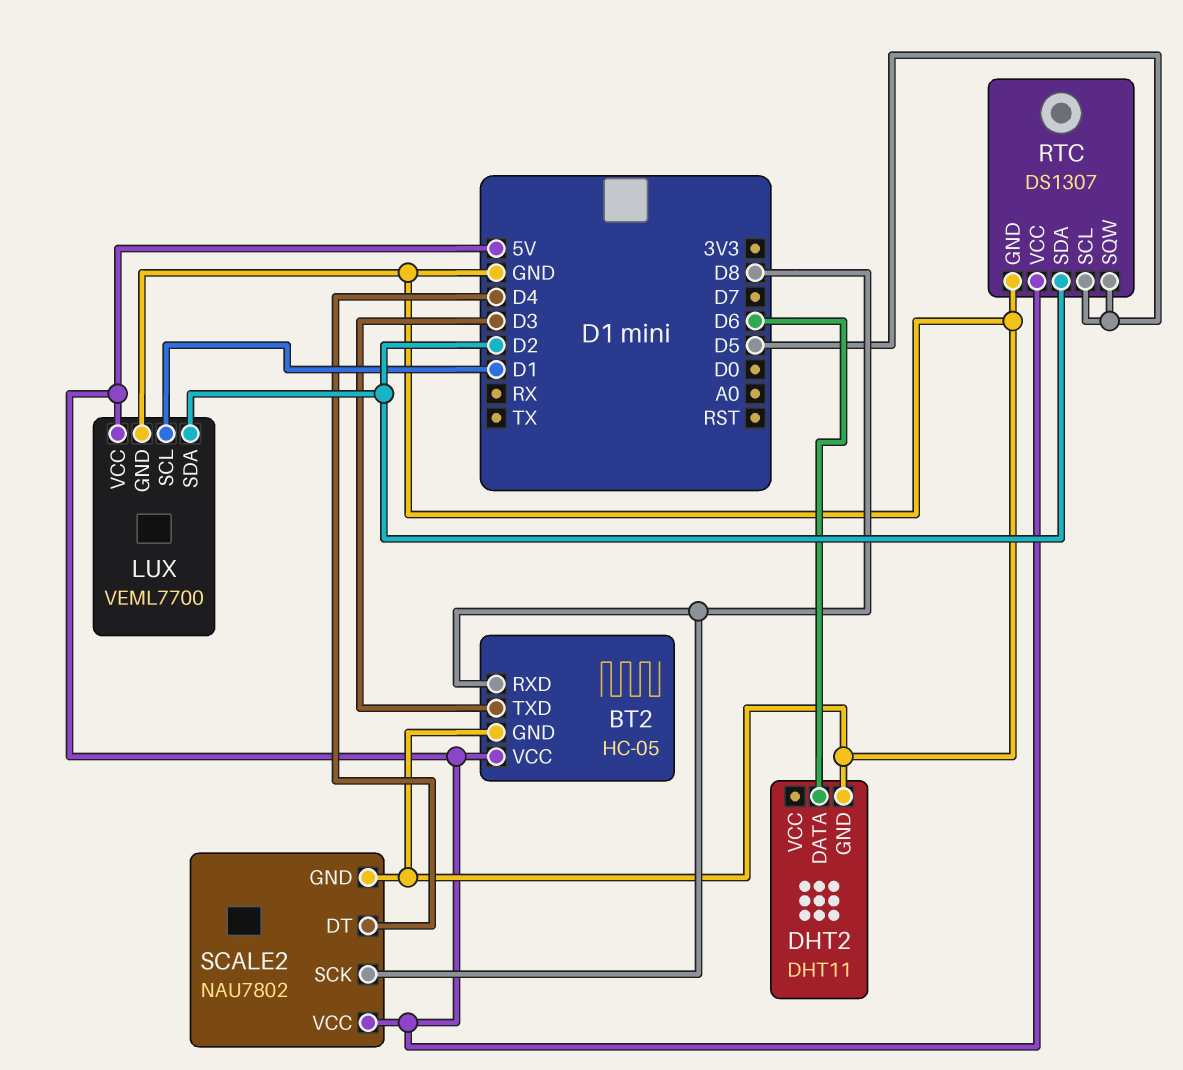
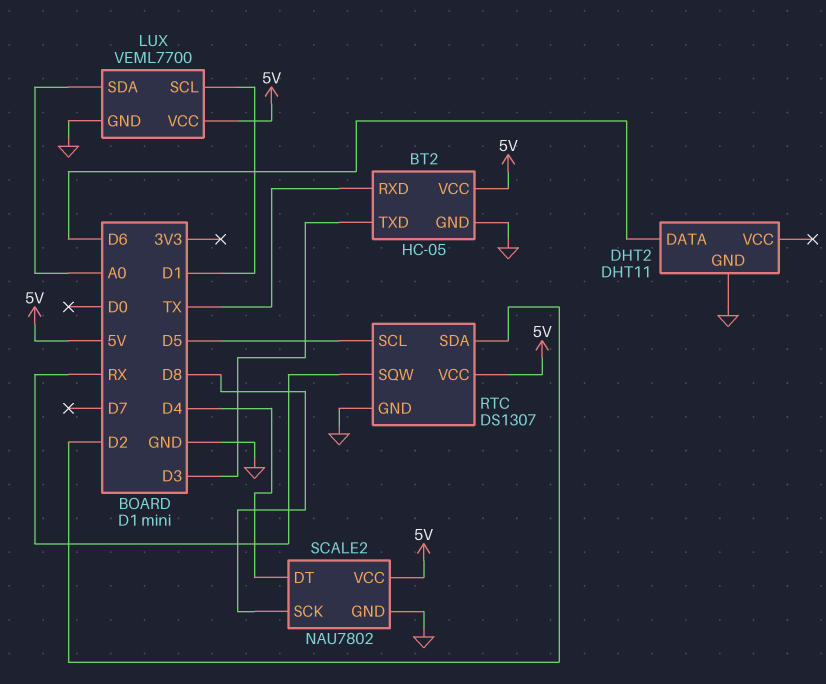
BT2 pin RXD: D8 -> TX
LUX pin SDA: D2 -> A0
RTC pin SQW: D5 -> RX

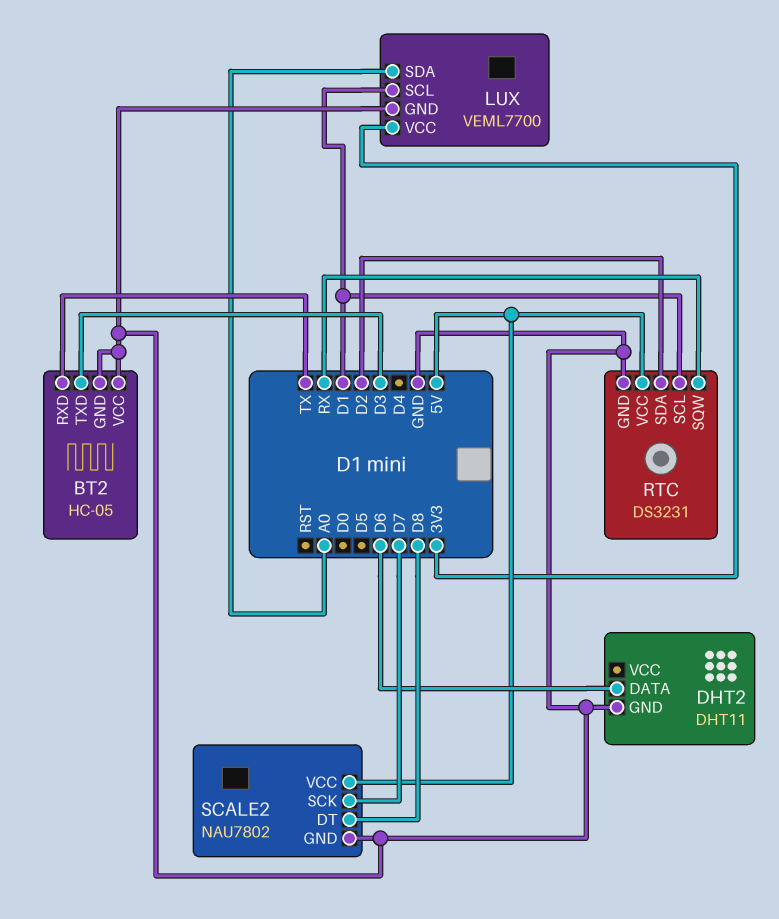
BT2 pin VCC: 5V -> GND
LUX pin VCC: 5V -> 3V3
RTC: DS1307 -> DS3231
RTC pin SCL: D5 -> D1
SCALE2 pin DT: D4 -> D8
SCALE2 pin SCK: D8 -> D7

